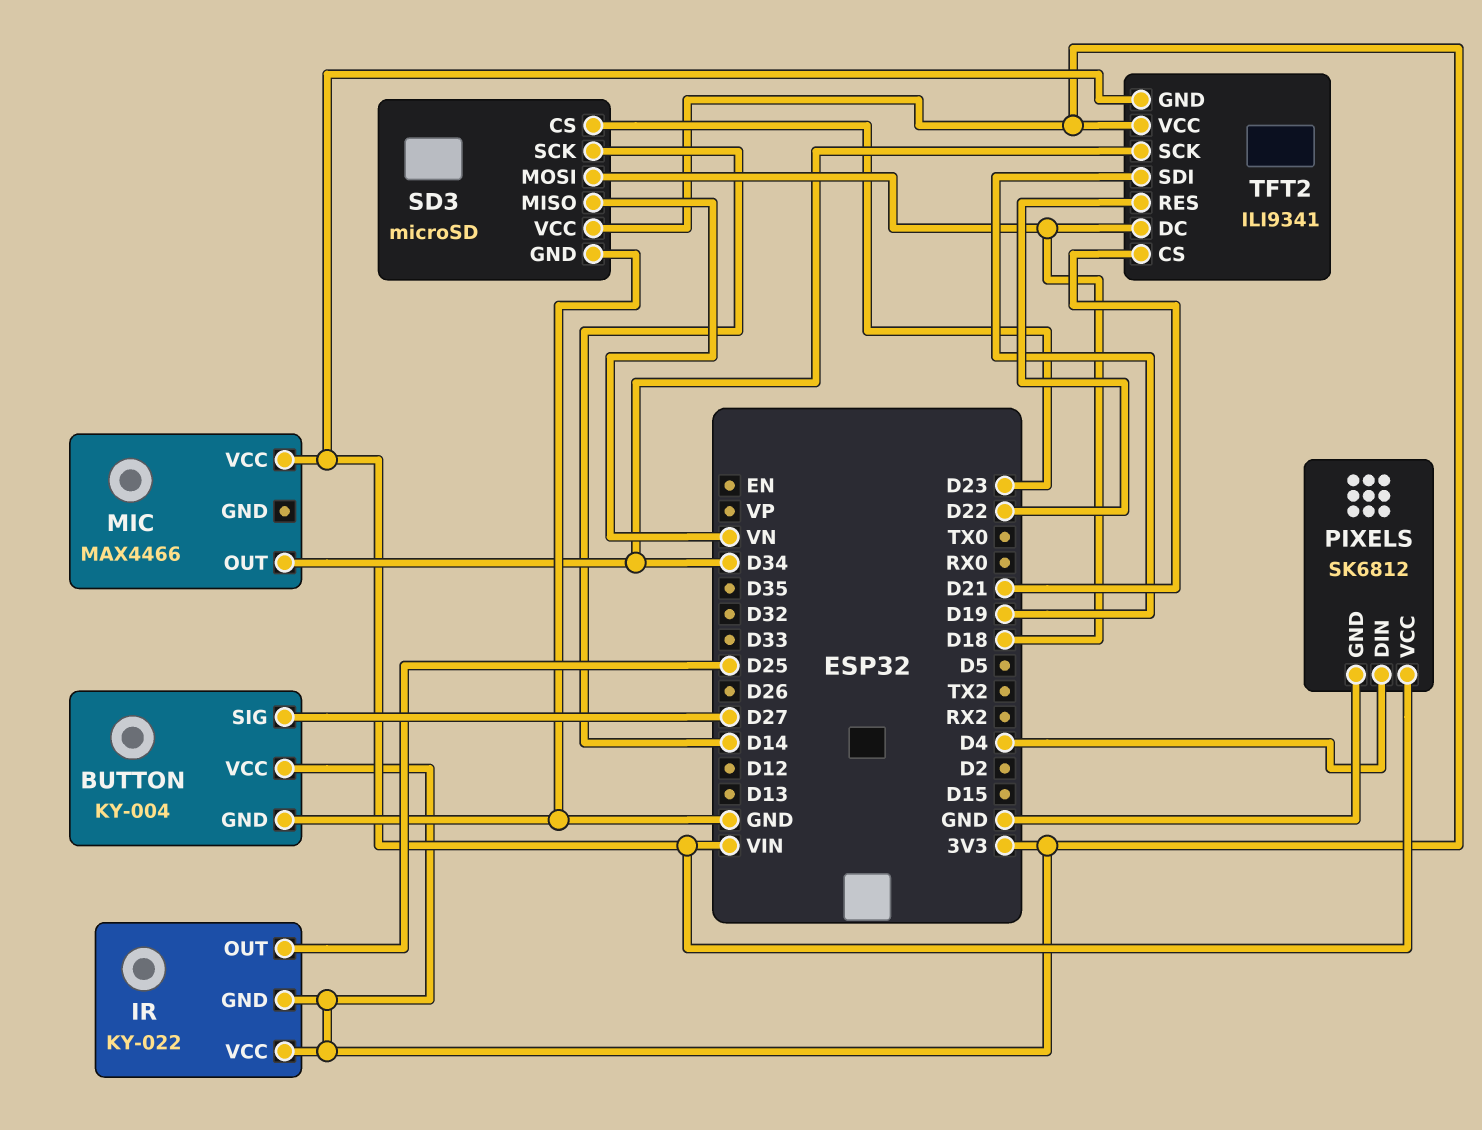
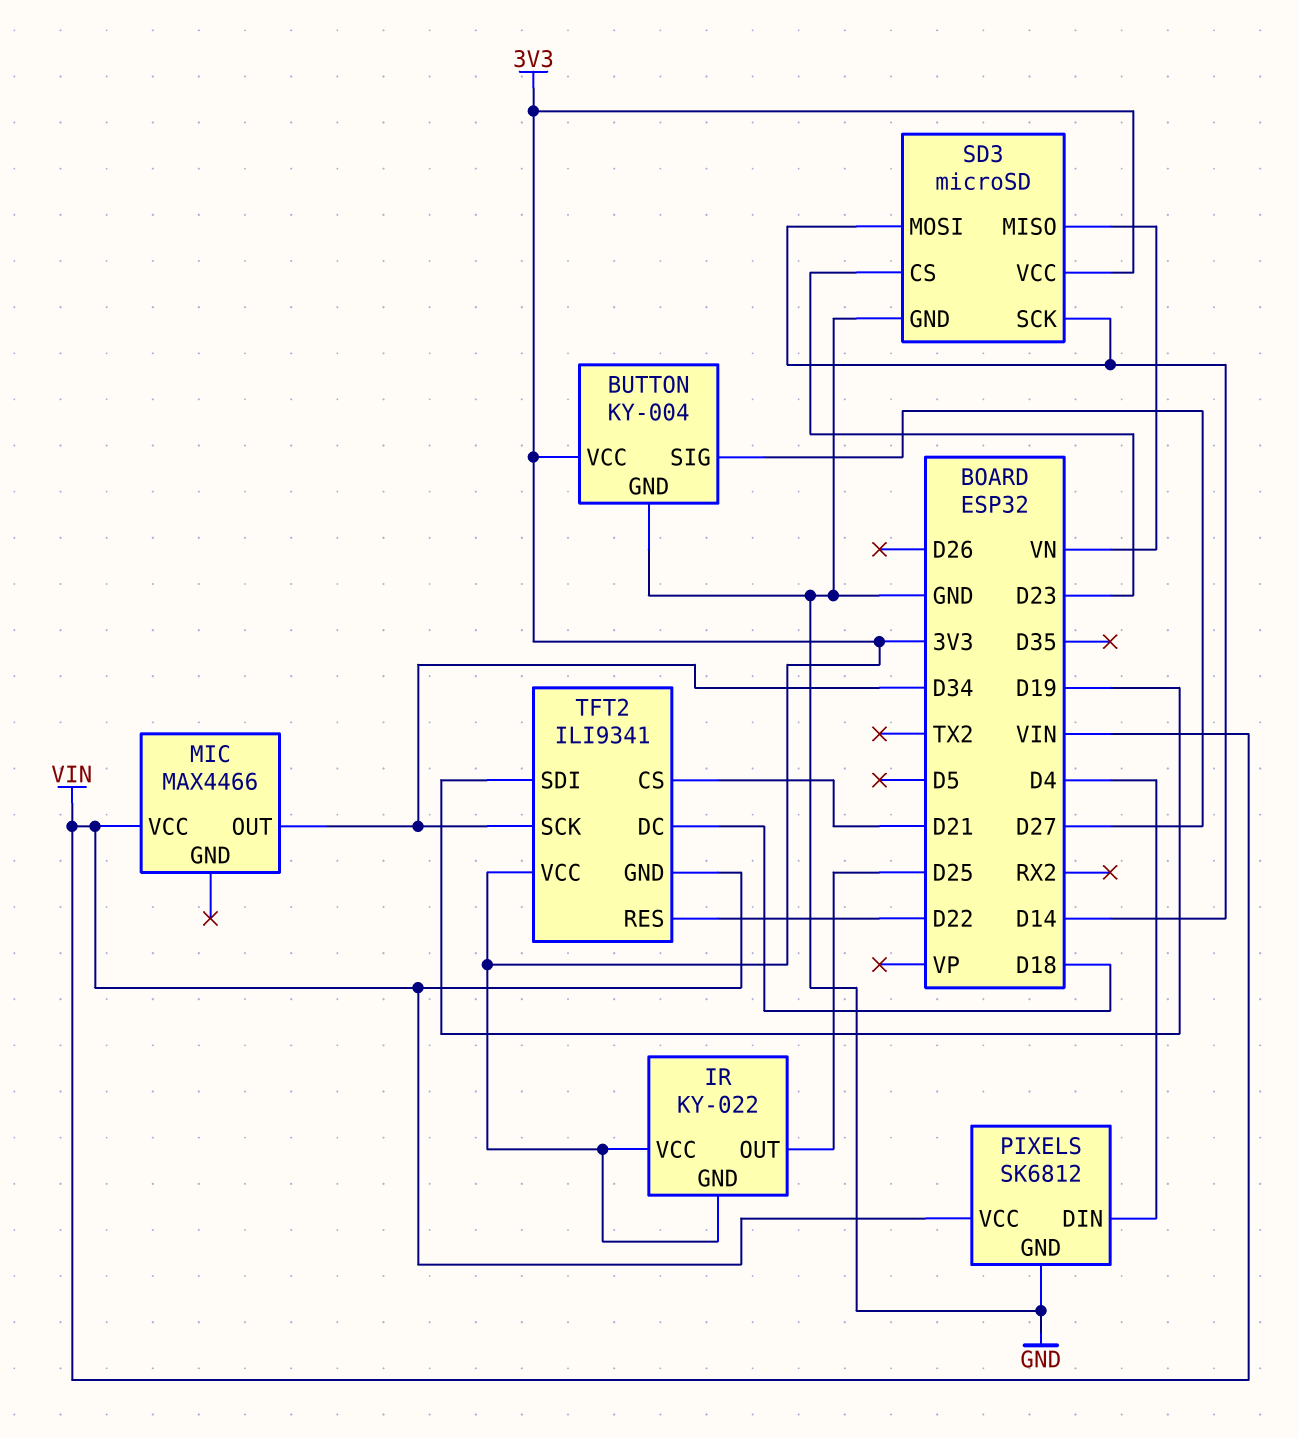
SD3 pin MOSI: D18 -> D14

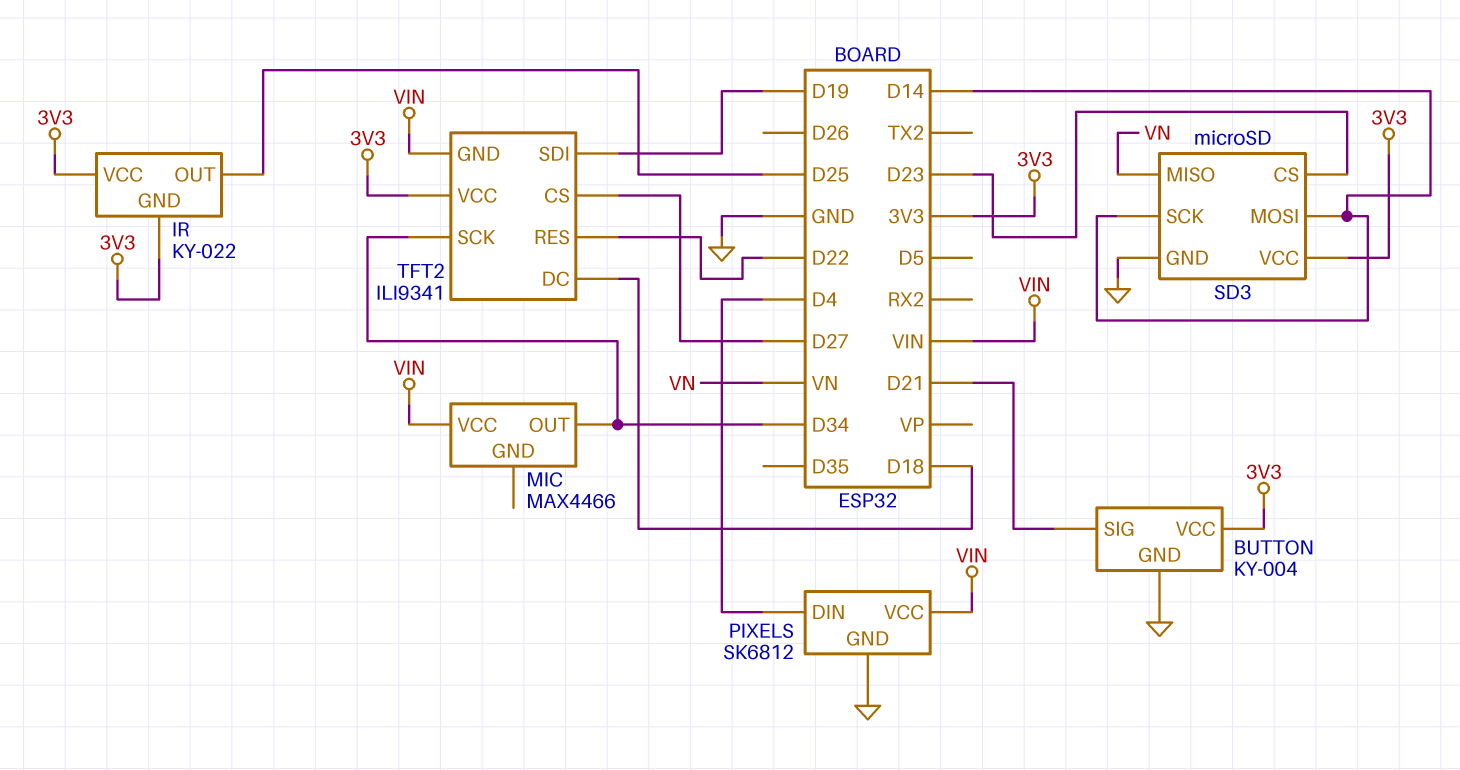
BUTTON pin SIG: D27 -> D21
TFT2 pin CS: D21 -> D27

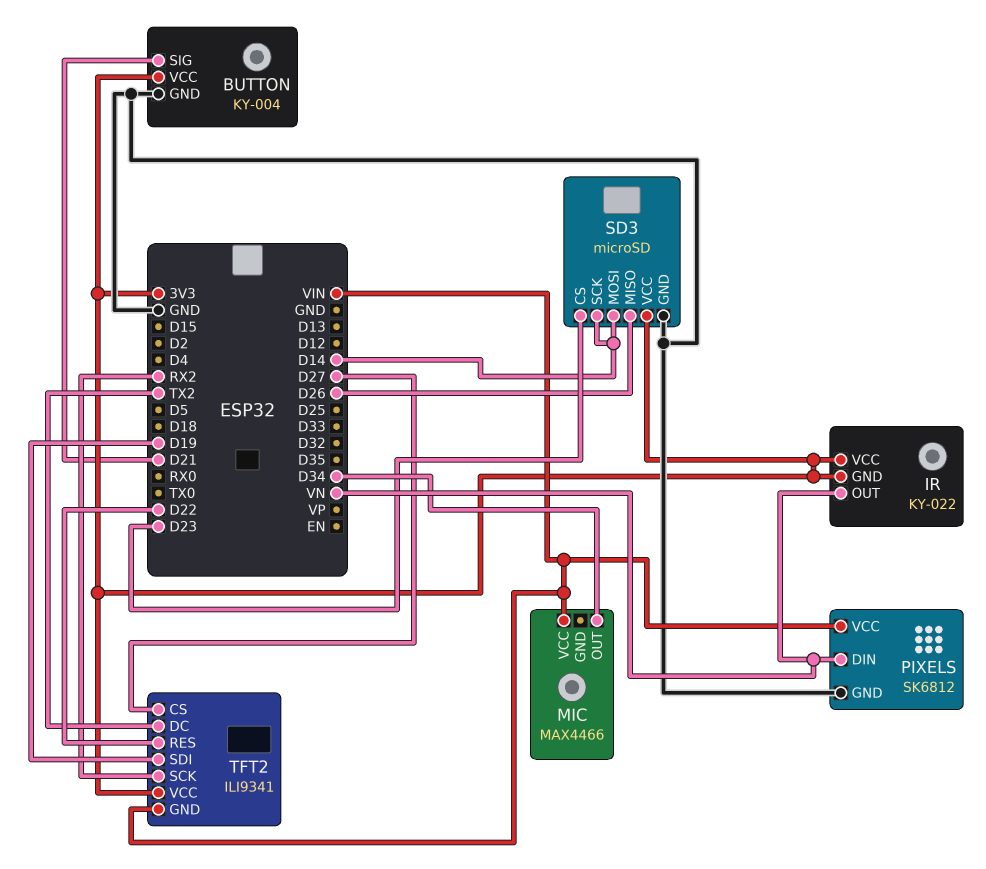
IR pin OUT: D25 -> VN
PIXELS pin DIN: D4 -> VN
SD3 pin MISO: VN -> D26
TFT2 pin DC: D18 -> TX2
TFT2 pin SCK: D34 -> RX2

